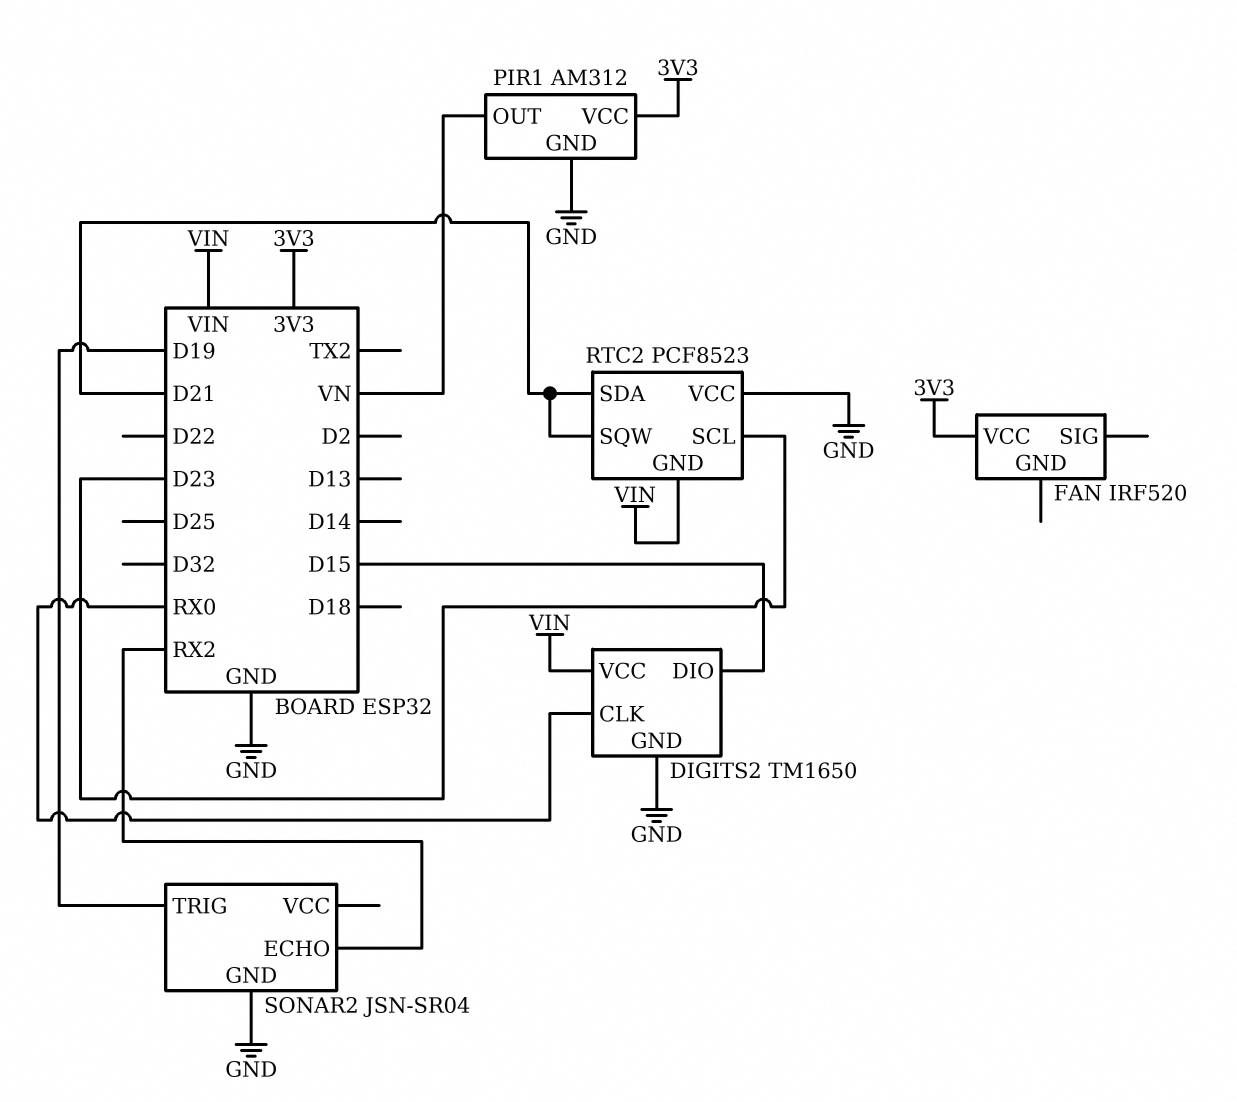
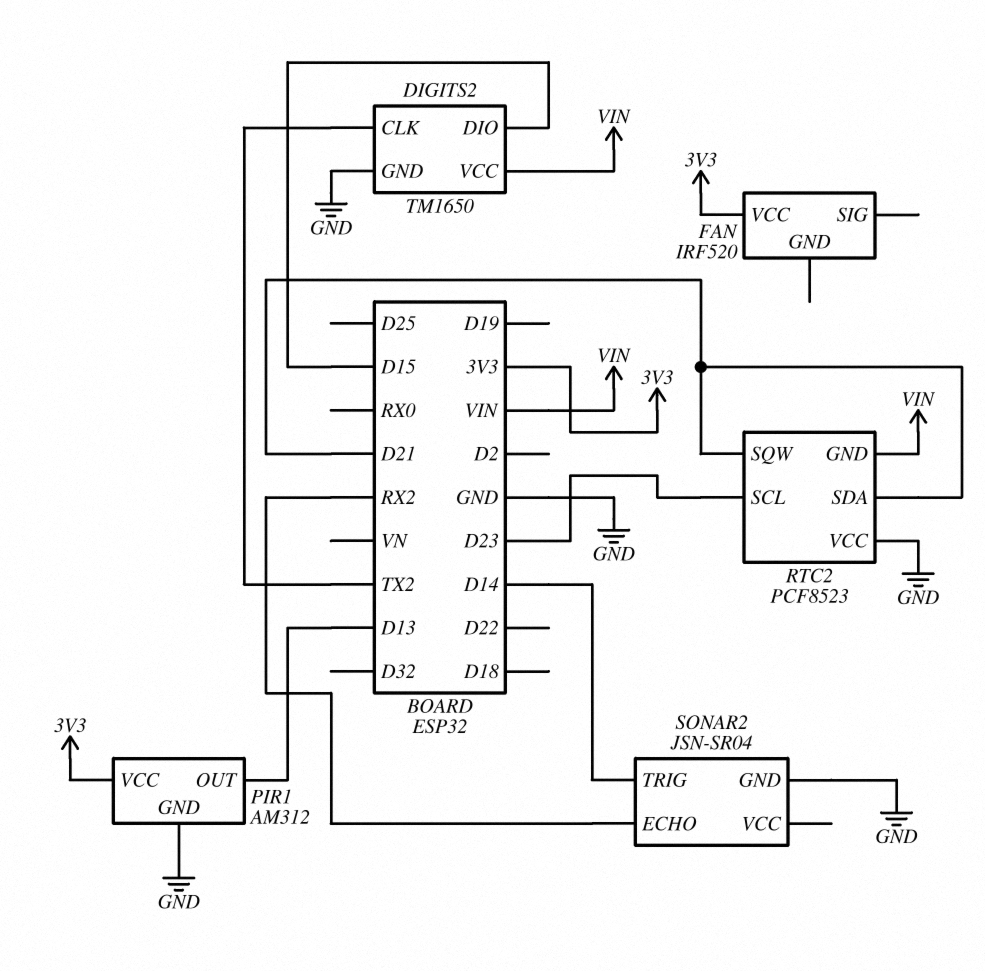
DIGITS2 pin CLK: RX0 -> TX2
PIR1 pin OUT: VN -> D13
SONAR2 pin TRIG: D19 -> D14

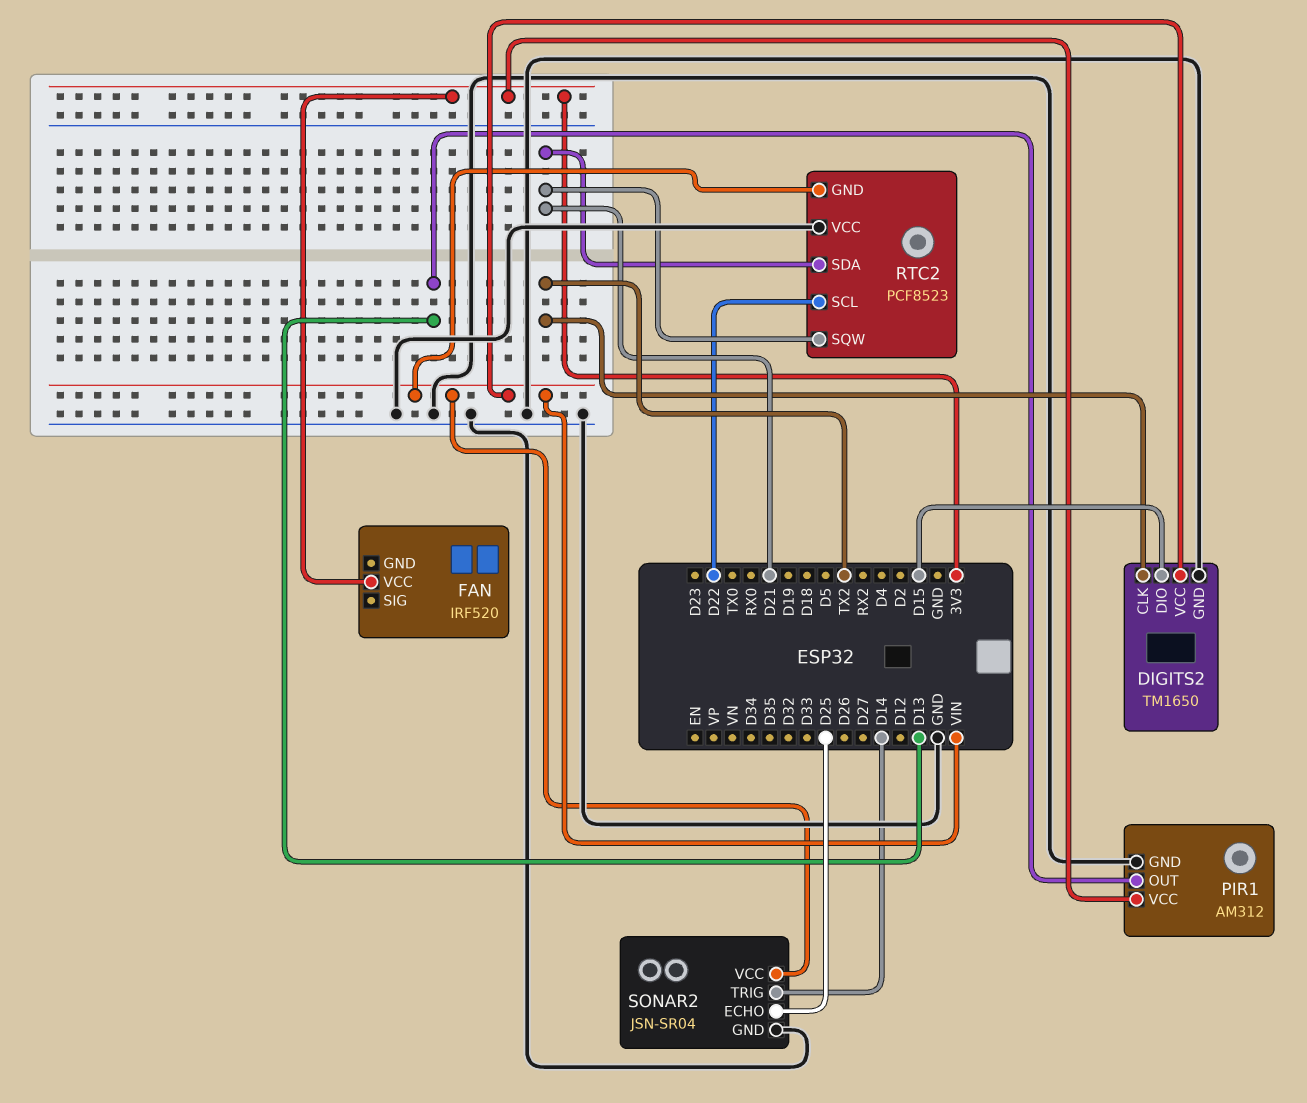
RTC2 pin SCL: D23 -> D22
SONAR2 pin ECHO: RX2 -> D25
SONAR2 pin VCC: none -> VIN

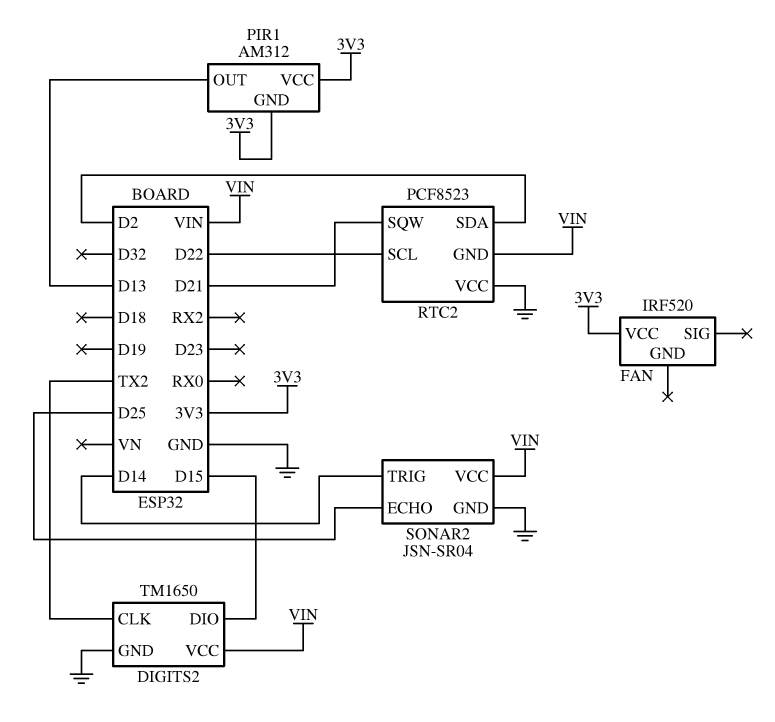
PIR1 pin GND: GND -> 3V3
RTC2 pin SDA: D21 -> D2

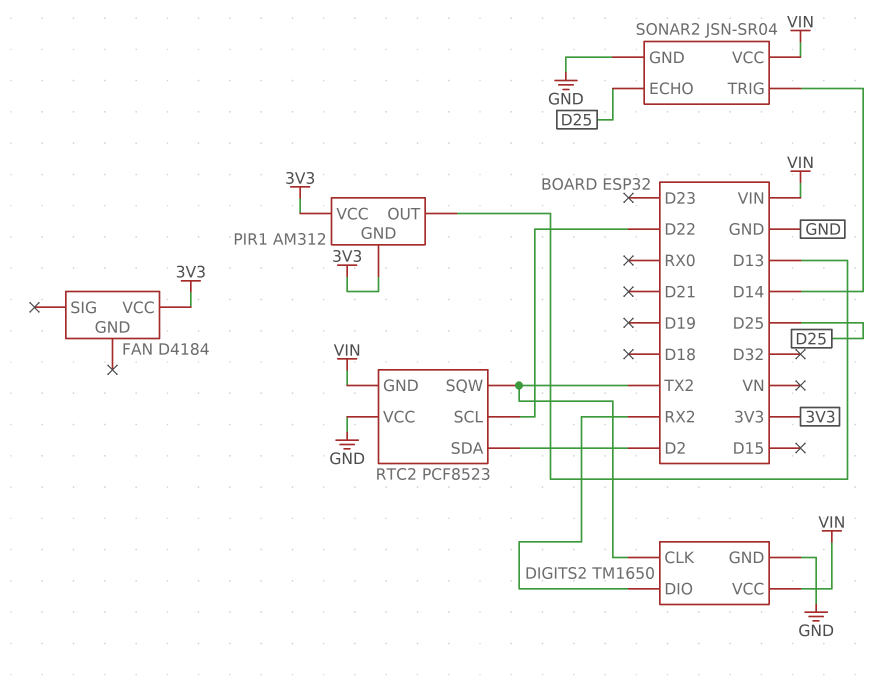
DIGITS2 pin DIO: D15 -> RX2
FAN: IRF520 -> D4184
RTC2 pin SQW: D21 -> TX2

